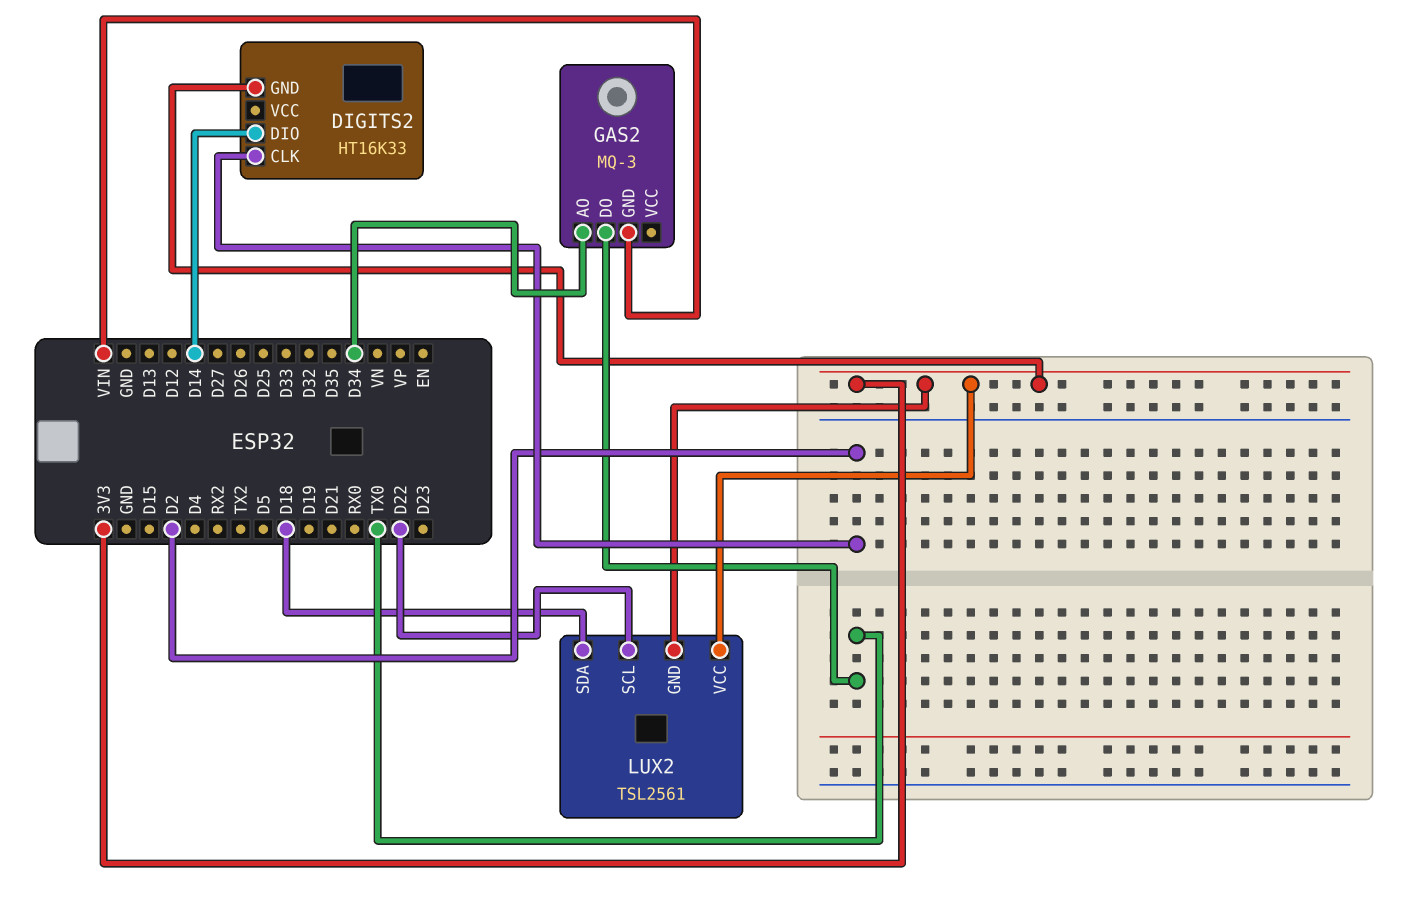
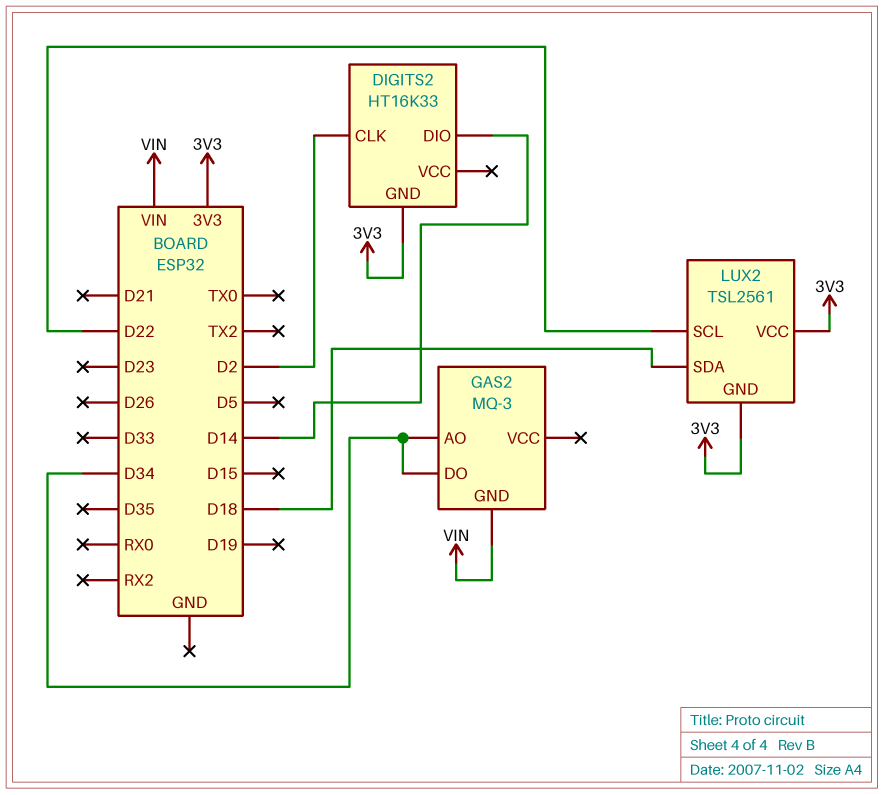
GAS2 pin DO: TX0 -> D34

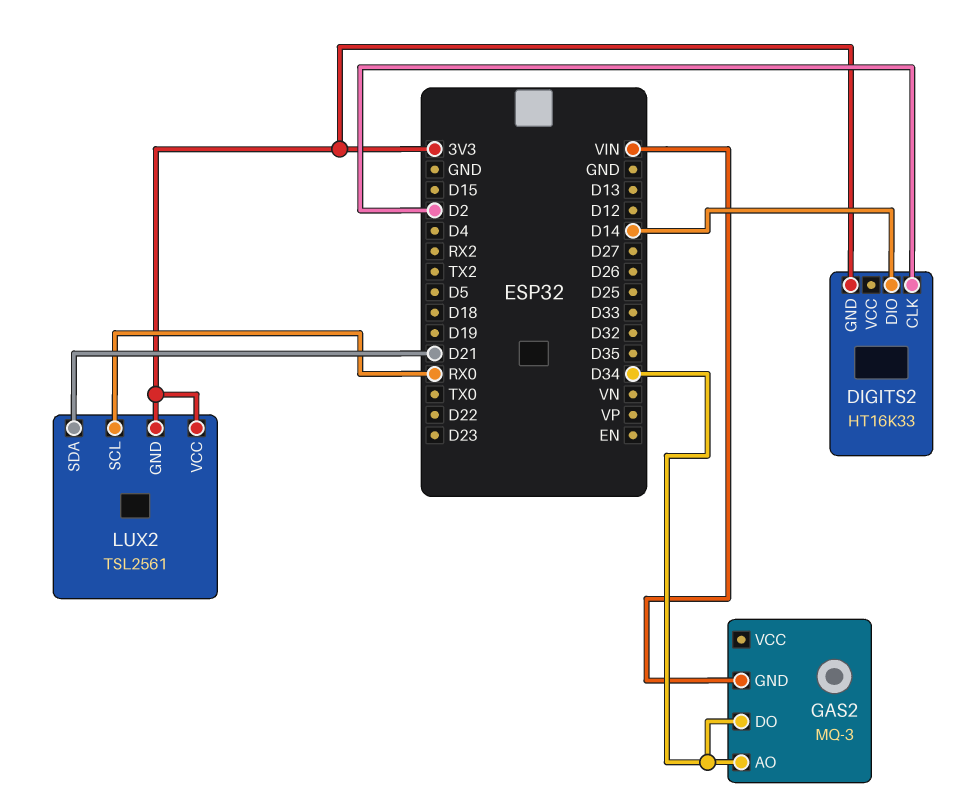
LUX2 pin SCL: D22 -> RX0
LUX2 pin SDA: D18 -> D21

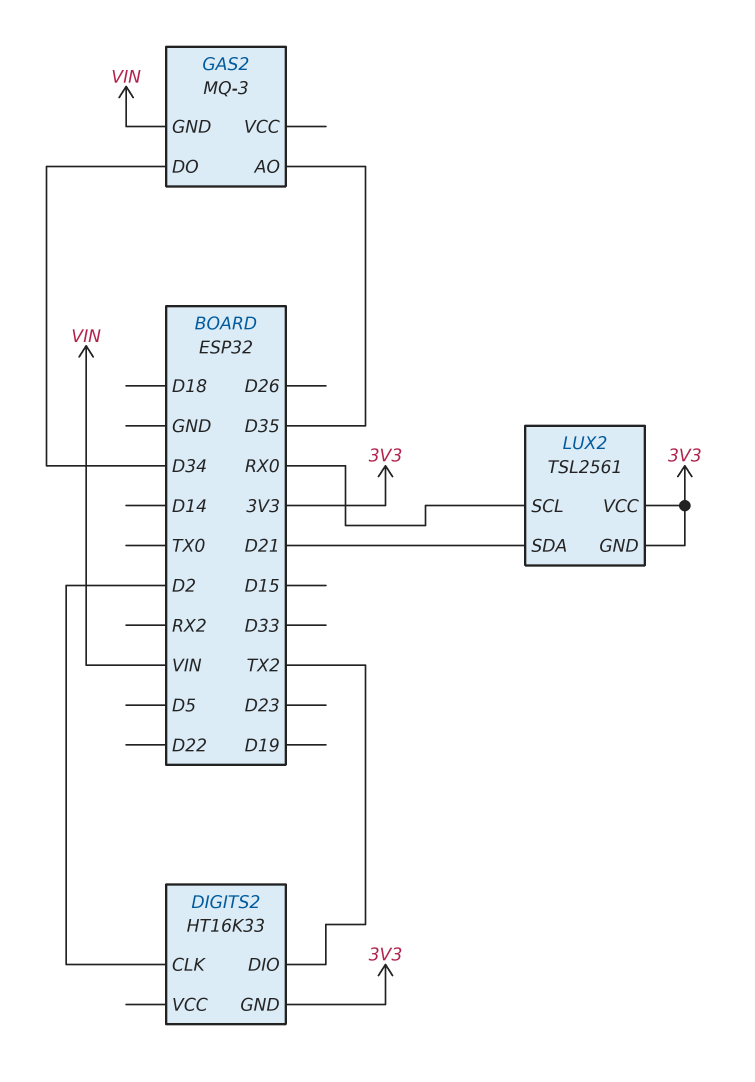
DIGITS2 pin DIO: D14 -> TX2
GAS2 pin AO: D34 -> D35

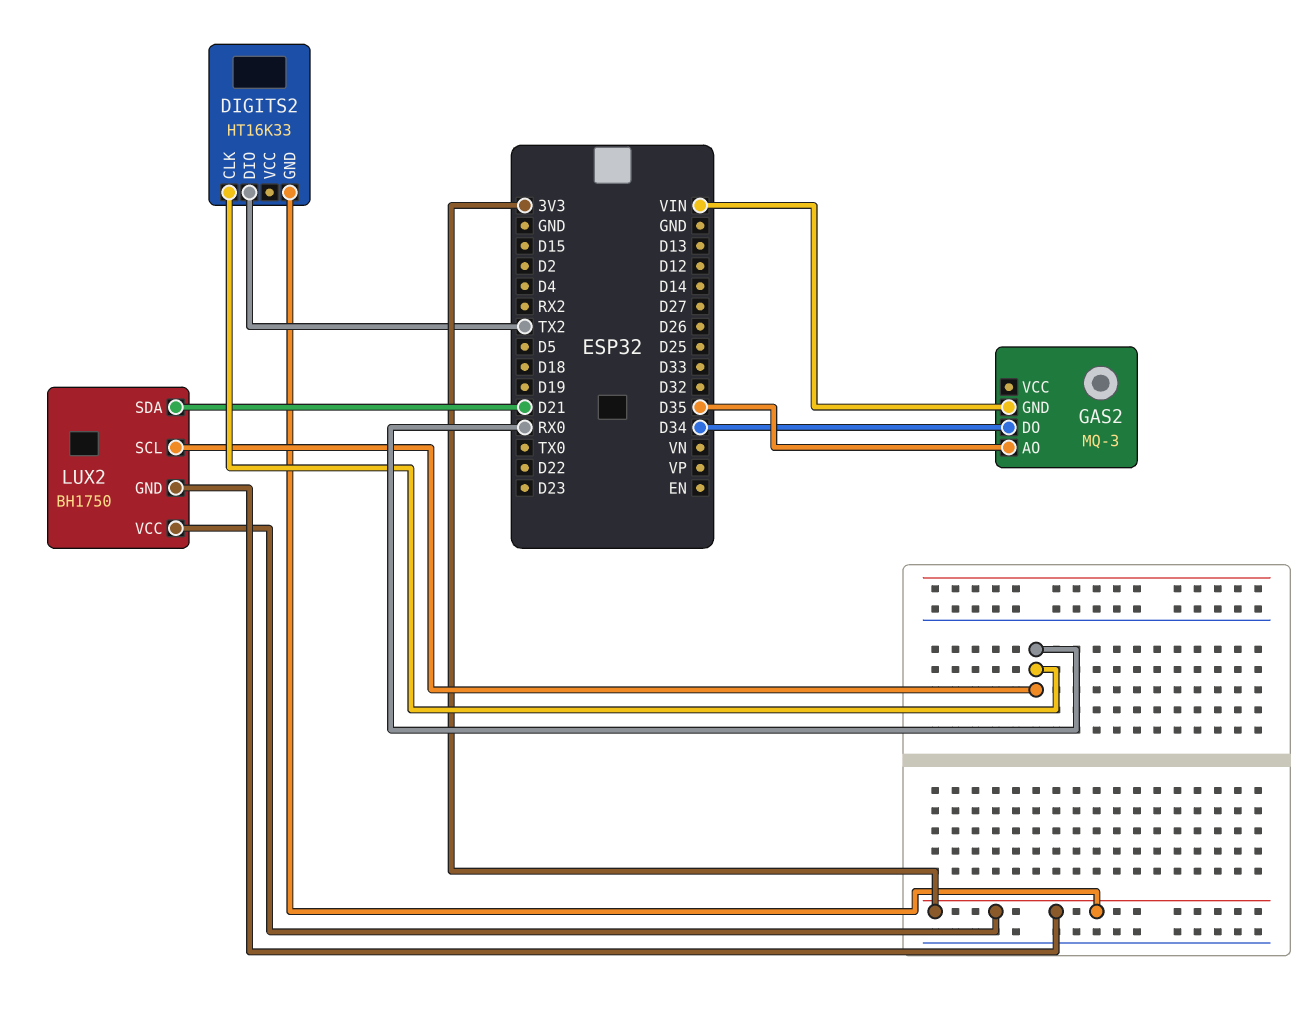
DIGITS2 pin CLK: D2 -> RX0
LUX2: TSL2561 -> BH1750

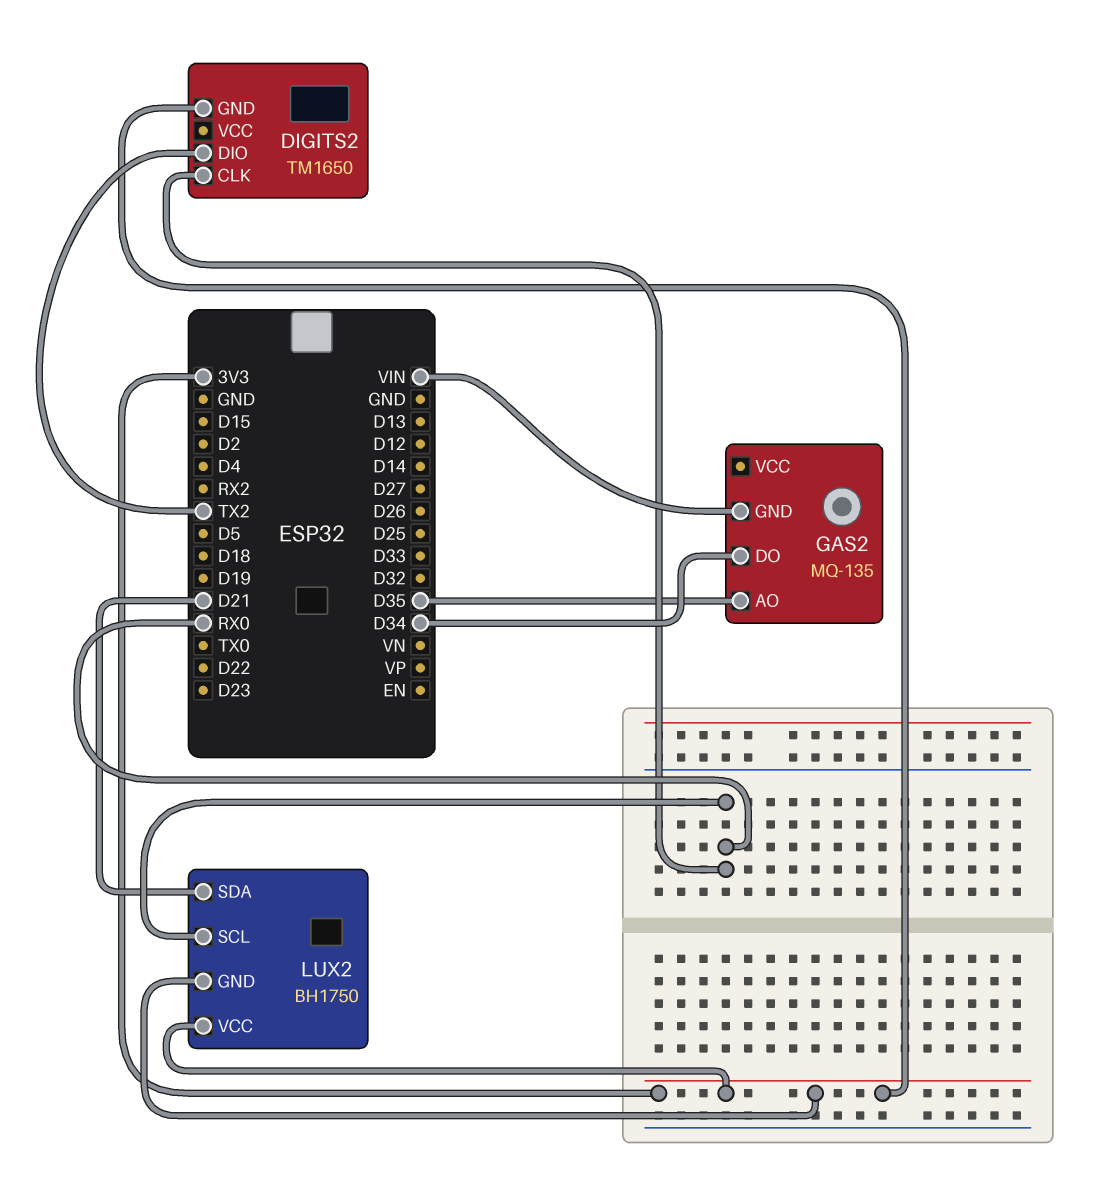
DIGITS2: HT16K33 -> TM1650
GAS2: MQ-3 -> MQ-135

